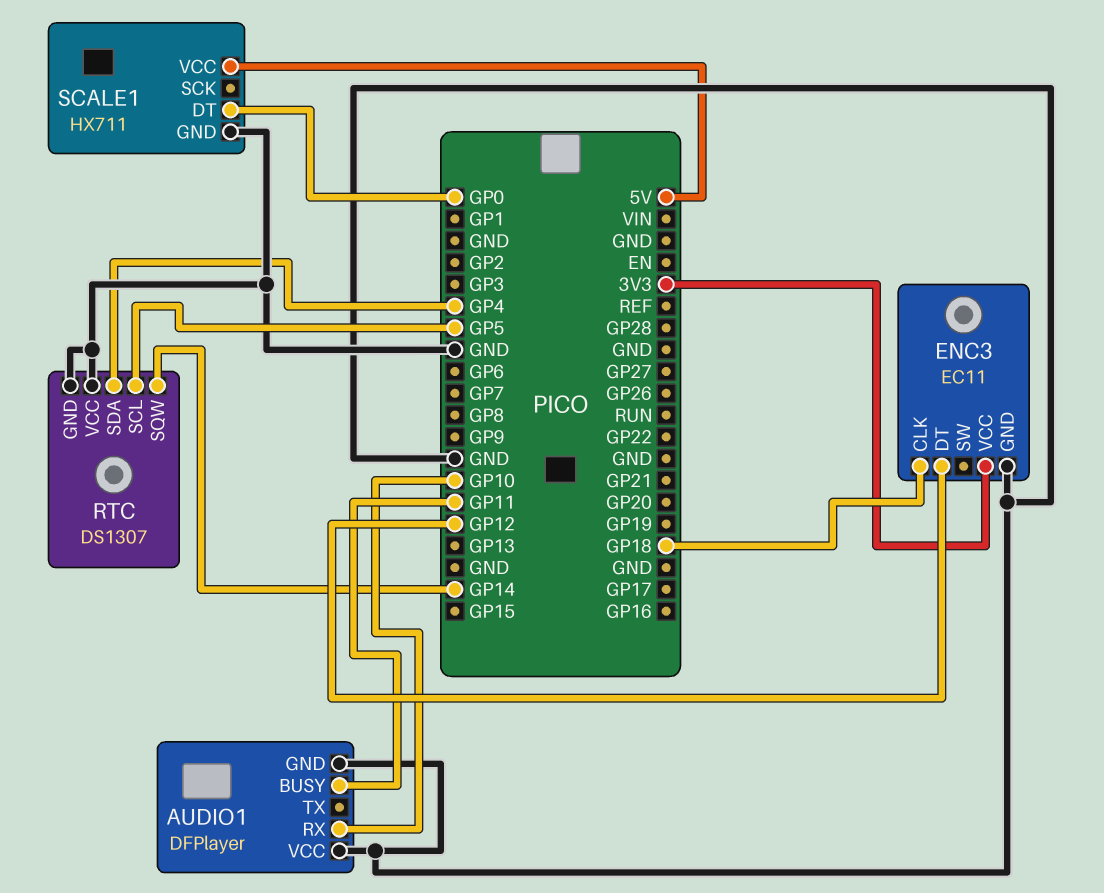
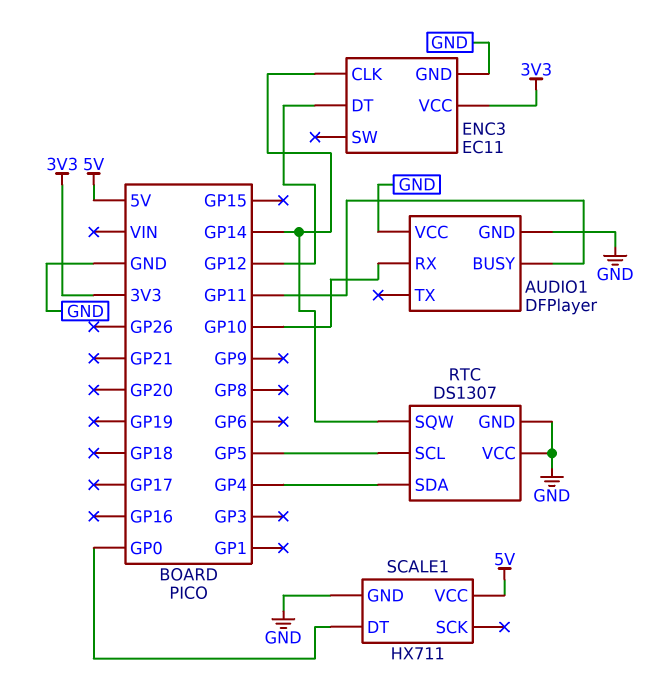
ENC3 pin CLK: GP18 -> GP14

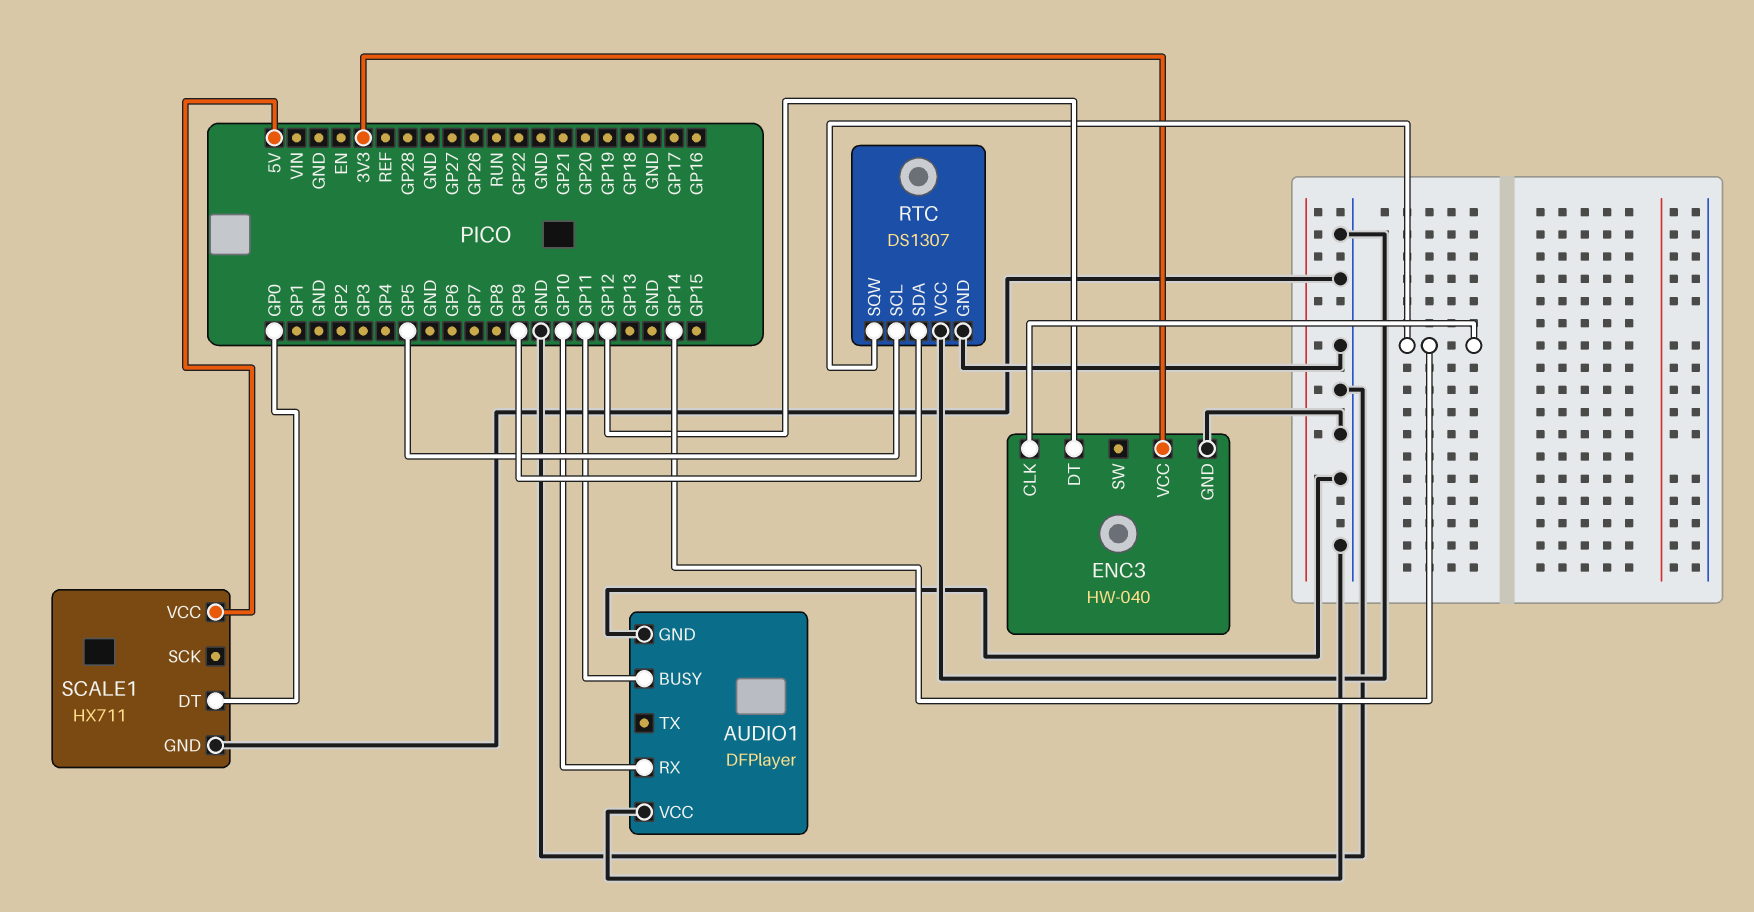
ENC3: EC11 -> HW-040
RTC pin SDA: GP4 -> GP9

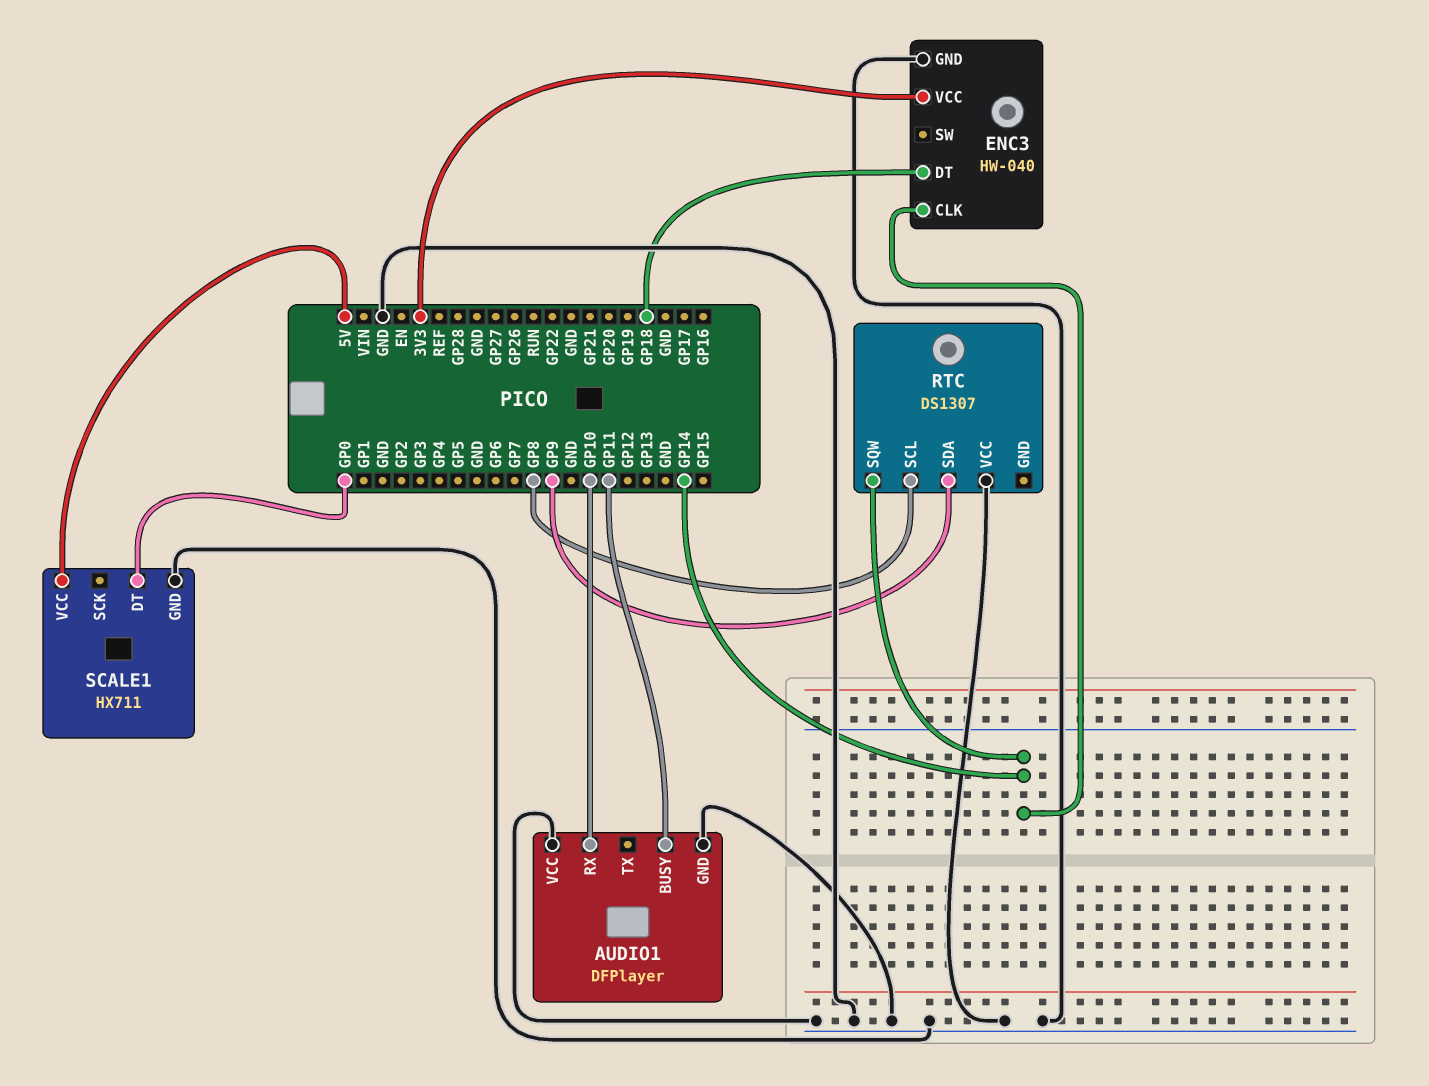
ENC3 pin DT: GP12 -> GP18
RTC pin GND: GND -> none
RTC pin SCL: GP5 -> GP8

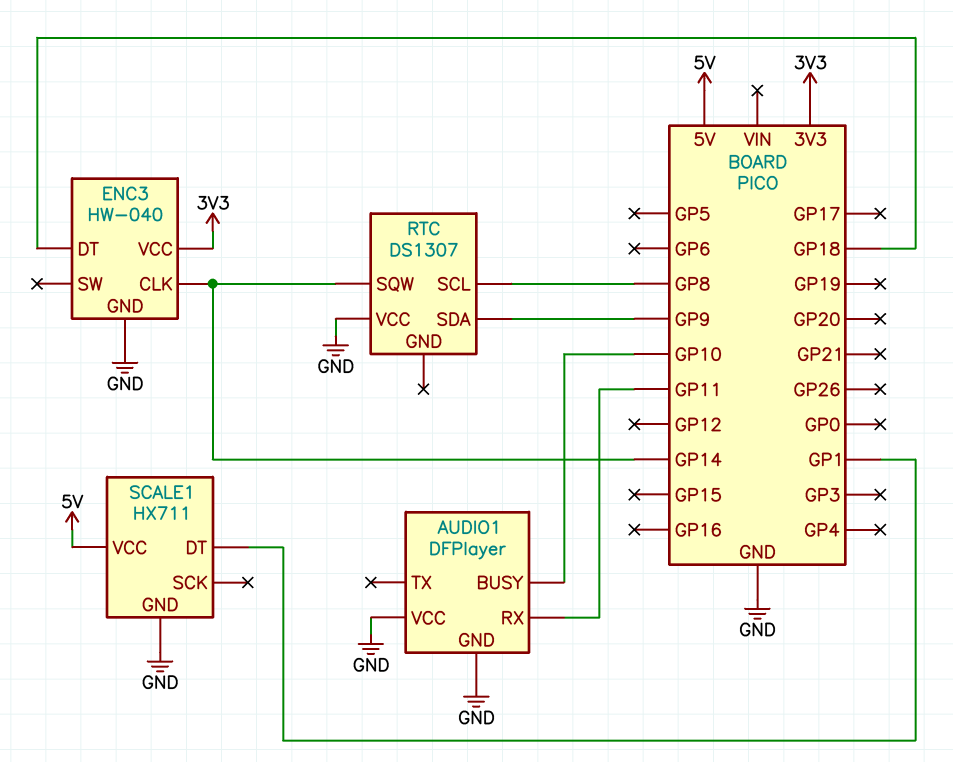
AUDIO1 pin BUSY: GP11 -> GP10
AUDIO1 pin RX: GP10 -> GP11
SCALE1 pin DT: GP0 -> GP1

